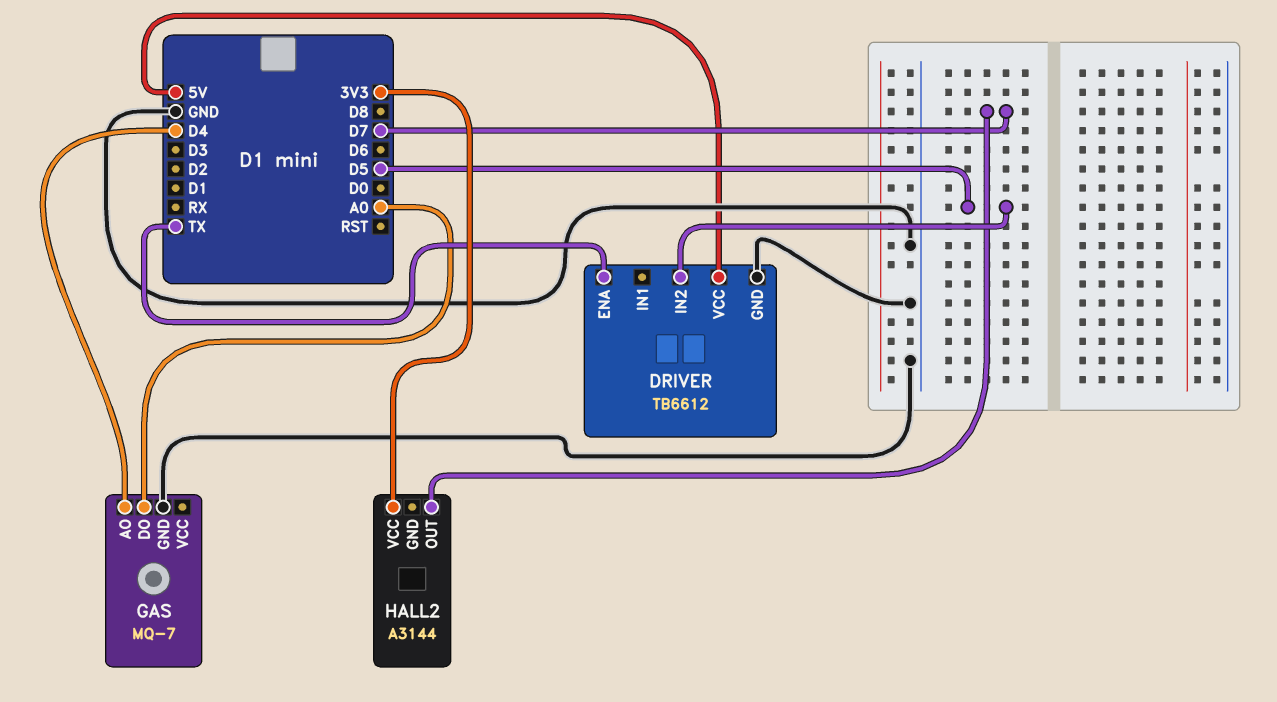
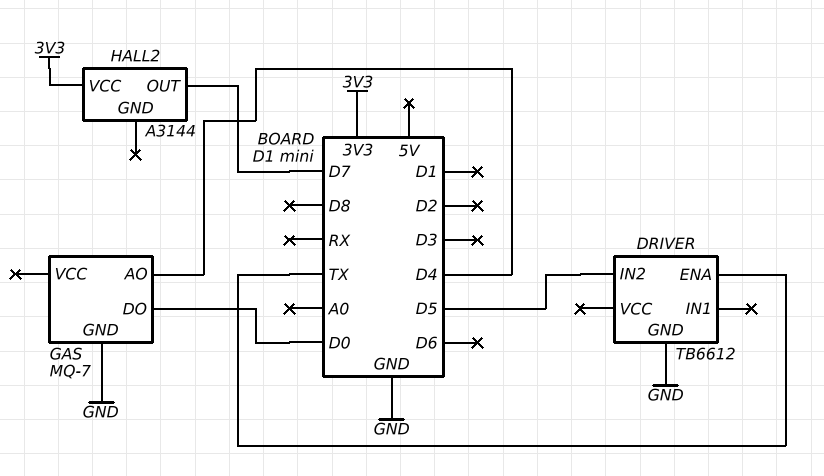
DRIVER pin VCC: 5V -> none
GAS pin DO: A0 -> D0

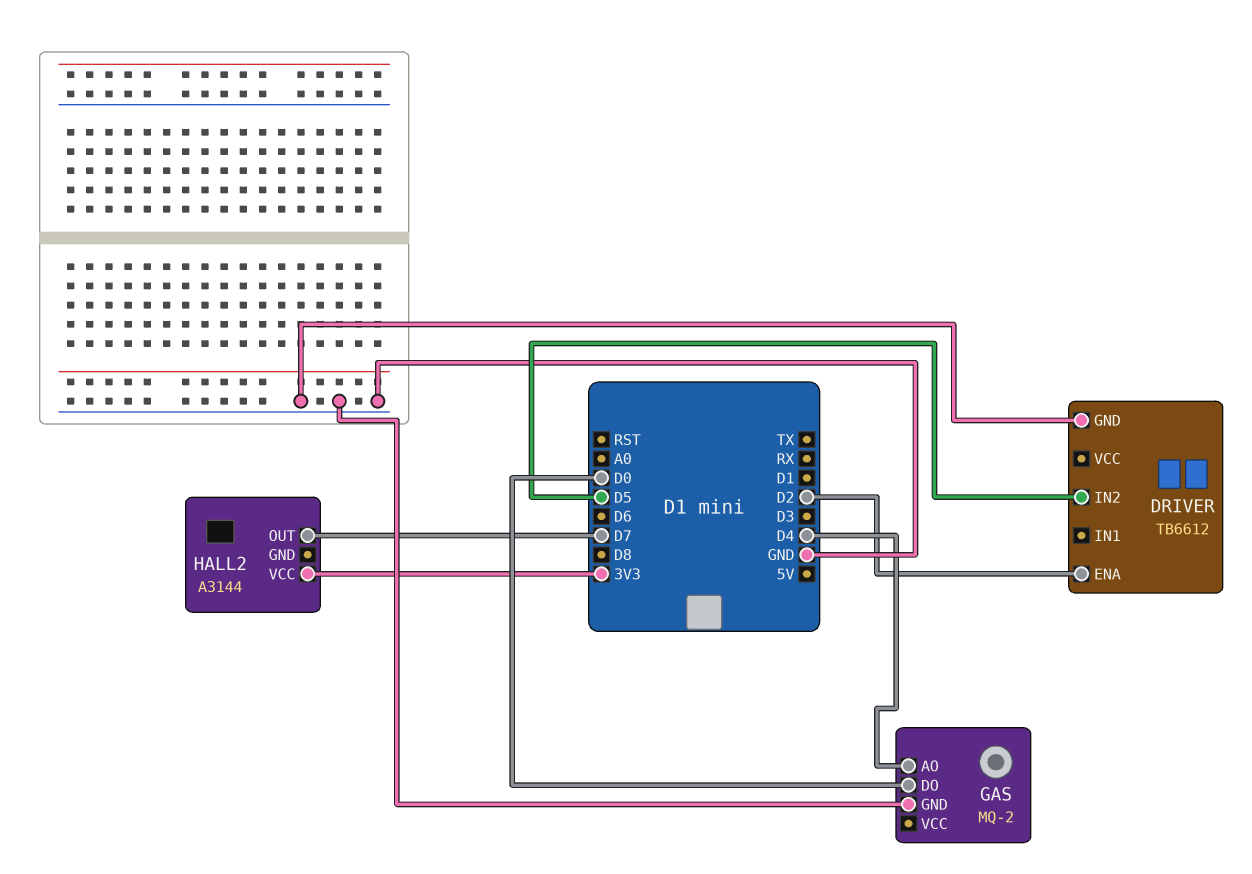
DRIVER pin ENA: TX -> D2
GAS: MQ-7 -> MQ-2

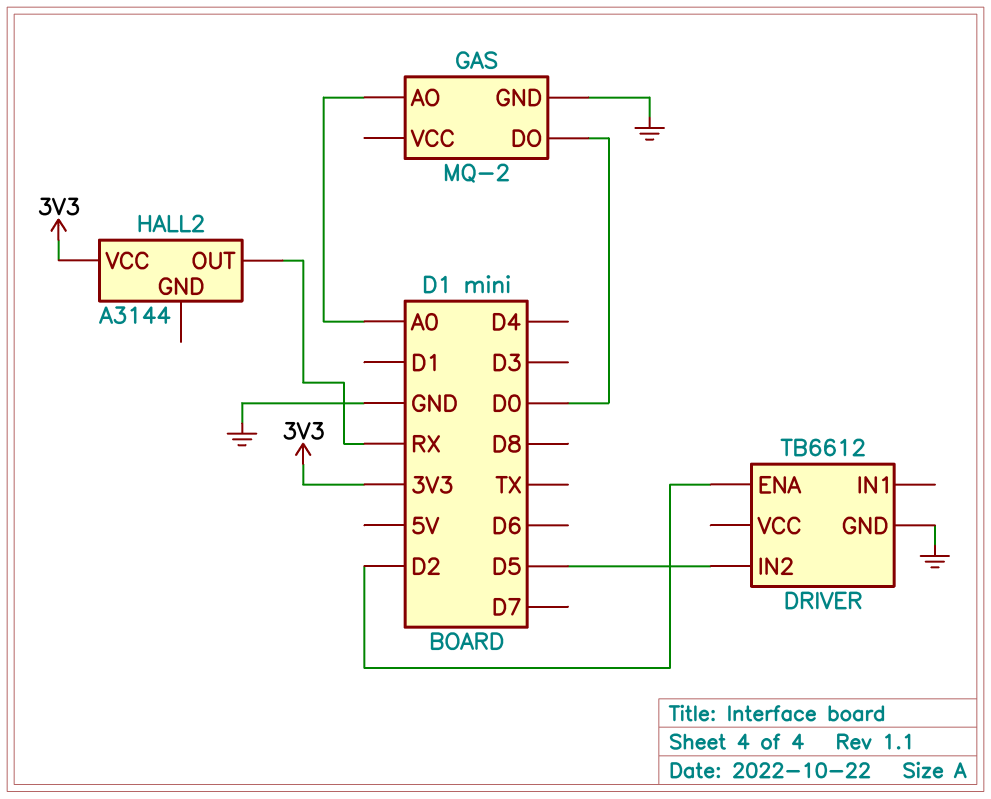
GAS pin AO: D4 -> A0
HALL2 pin OUT: D7 -> RX

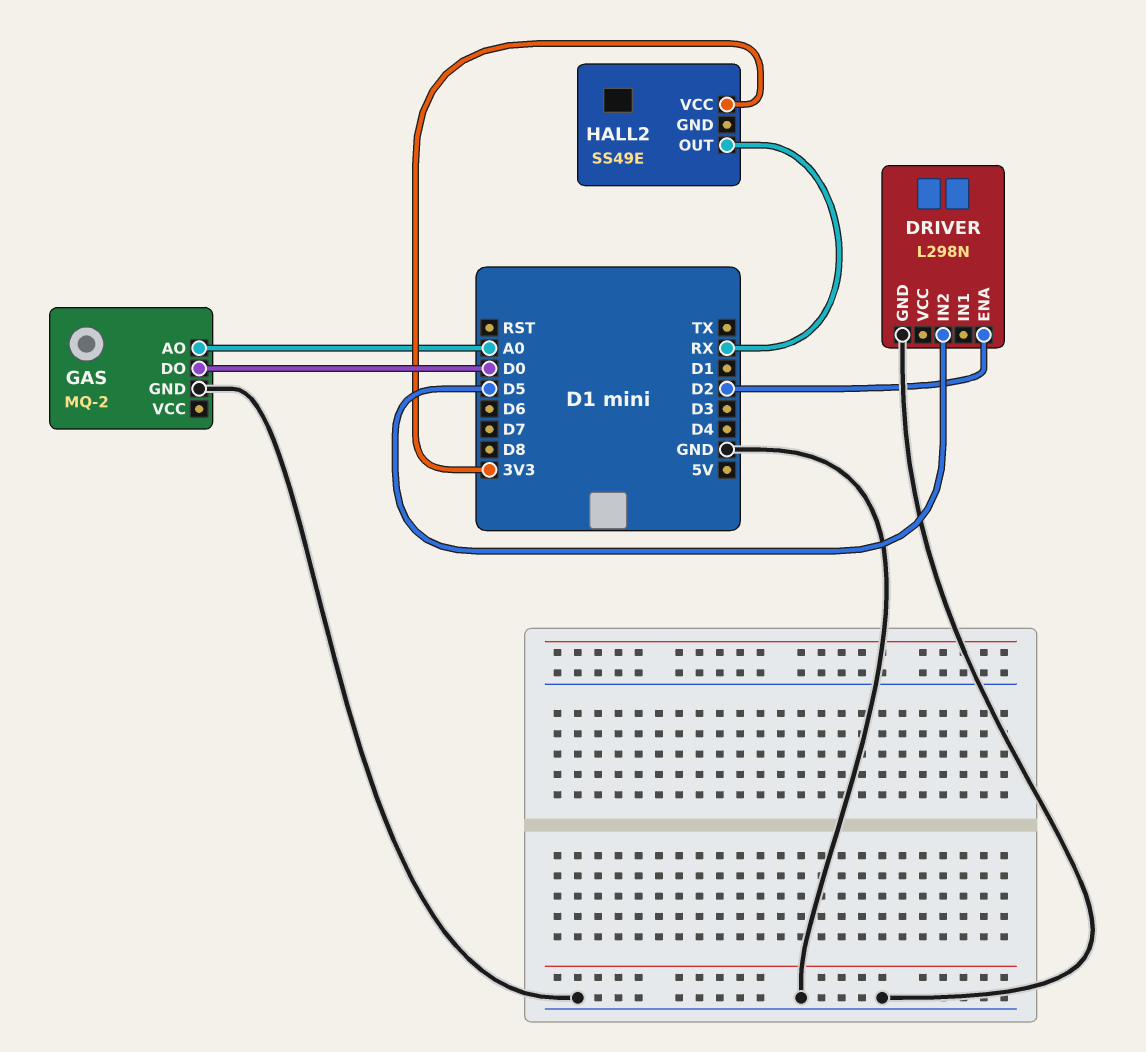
DRIVER: TB6612 -> L298N
HALL2: A3144 -> SS49E

